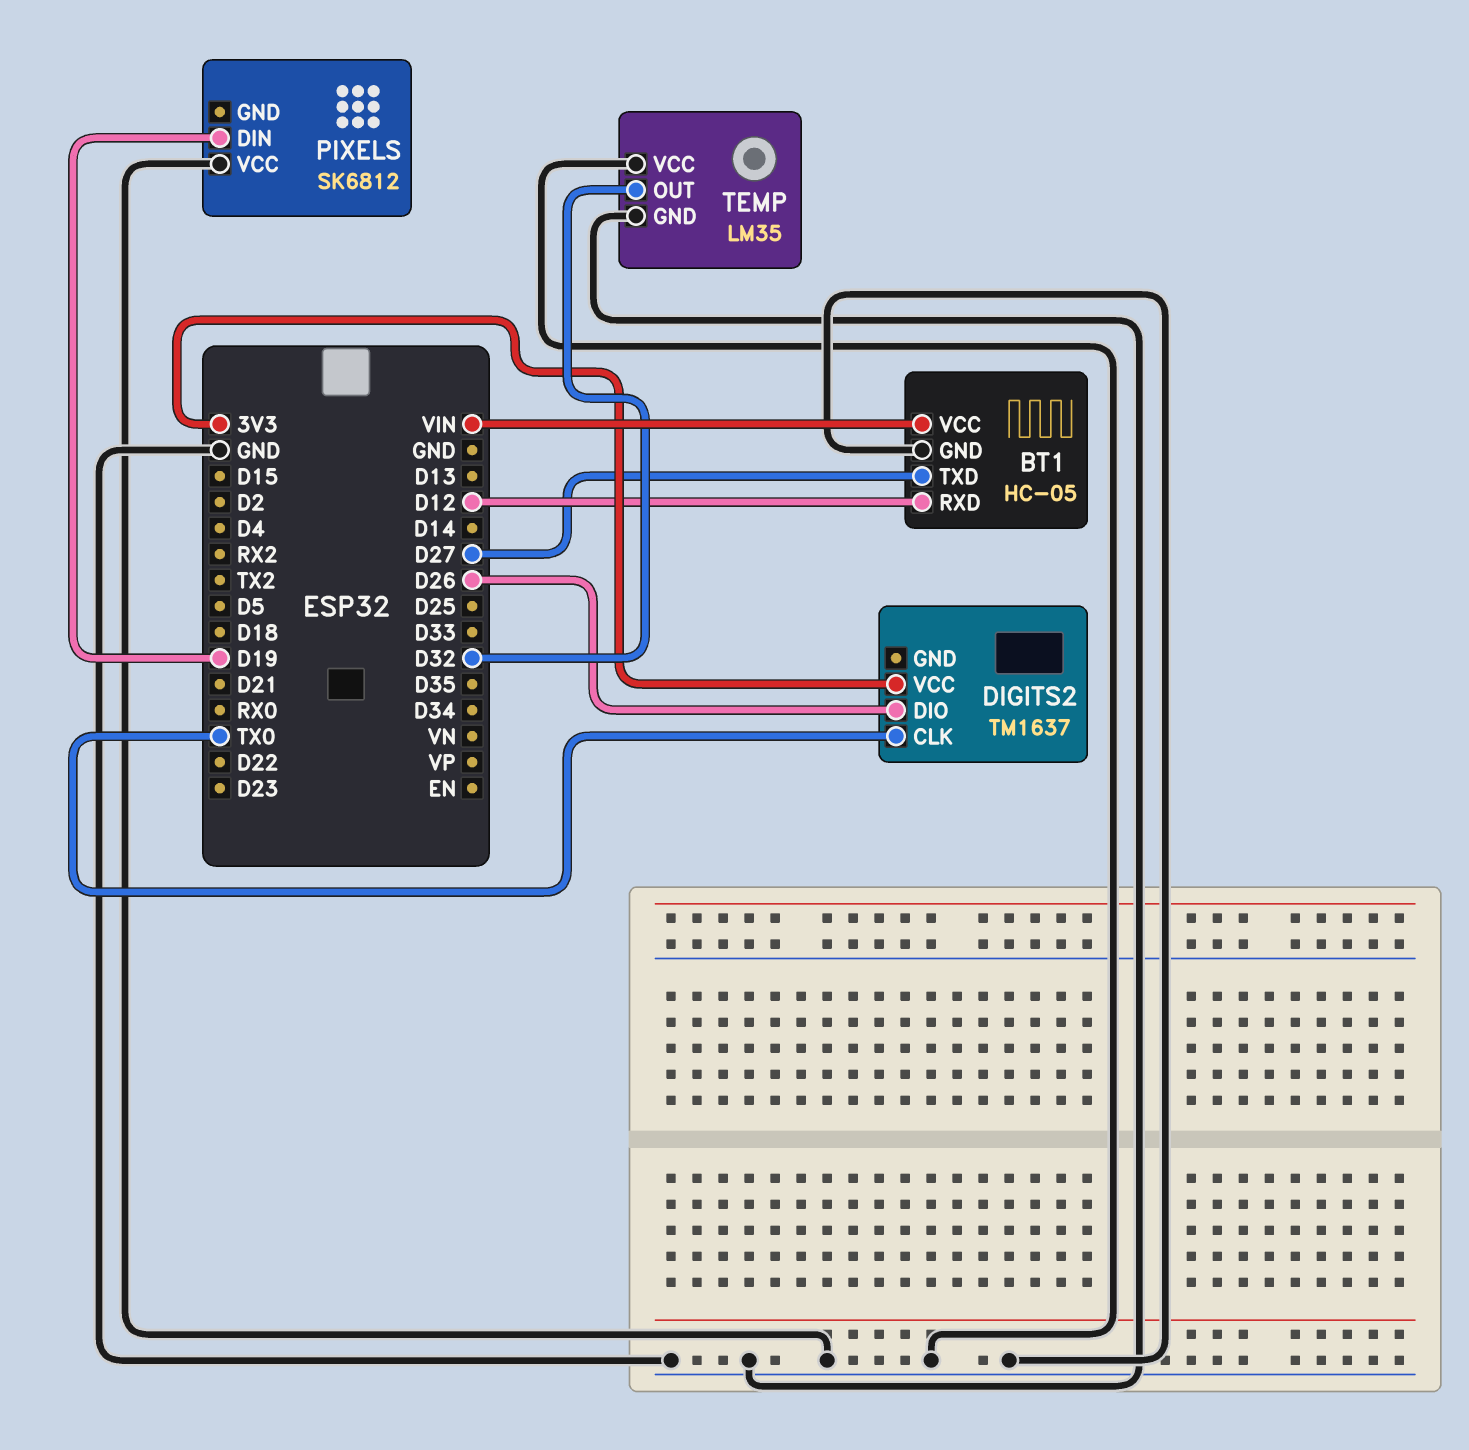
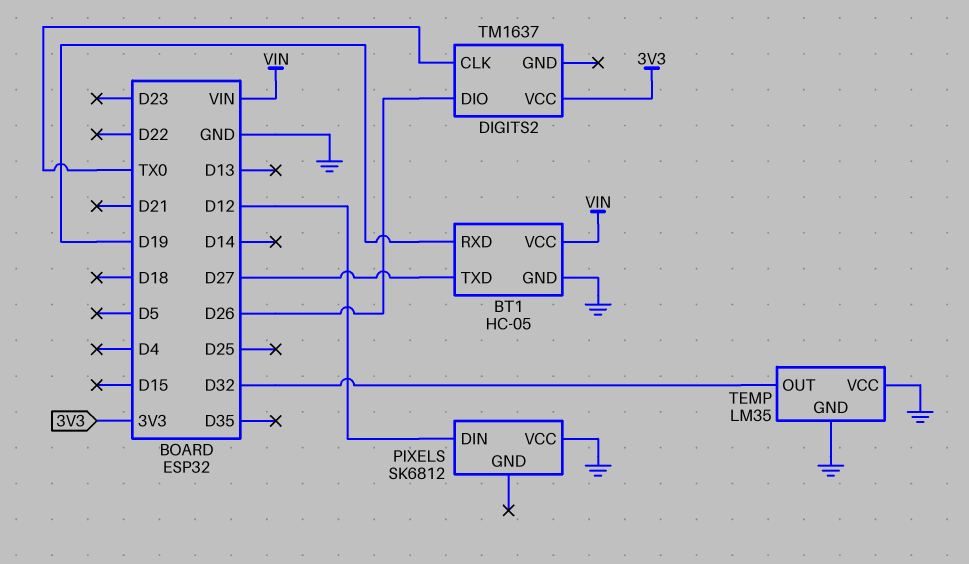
BT1 pin RXD: D12 -> D19
PIXELS pin DIN: D19 -> D12

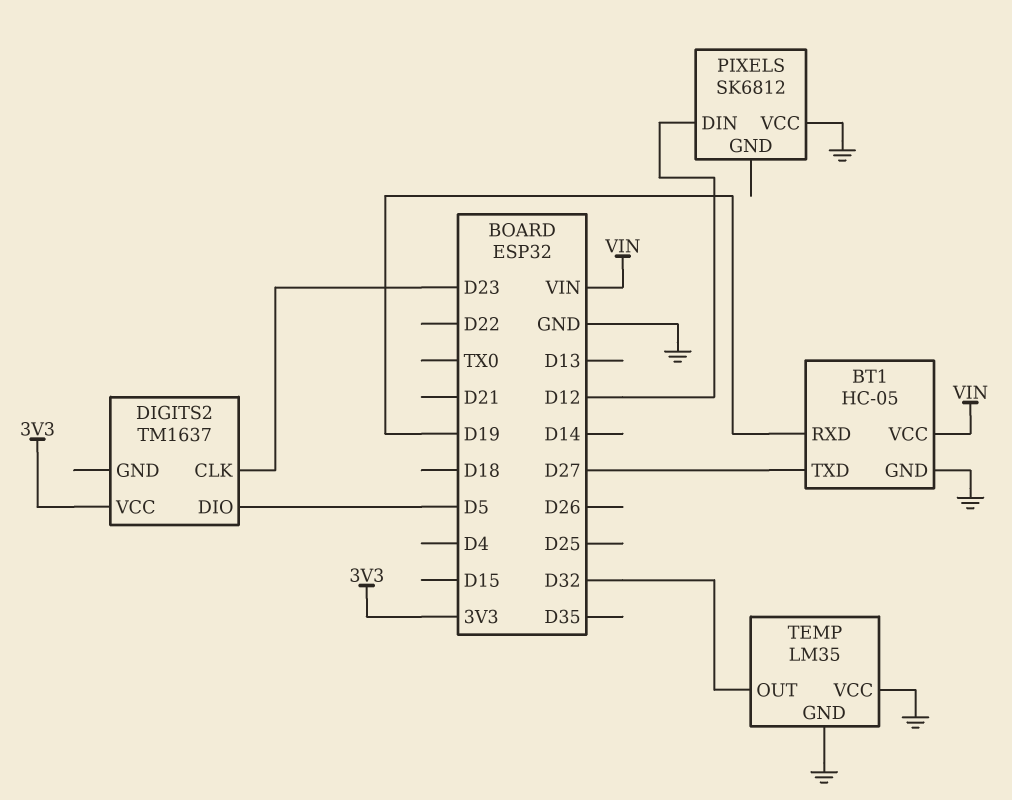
DIGITS2 pin CLK: TX0 -> D23
DIGITS2 pin DIO: D26 -> D5

